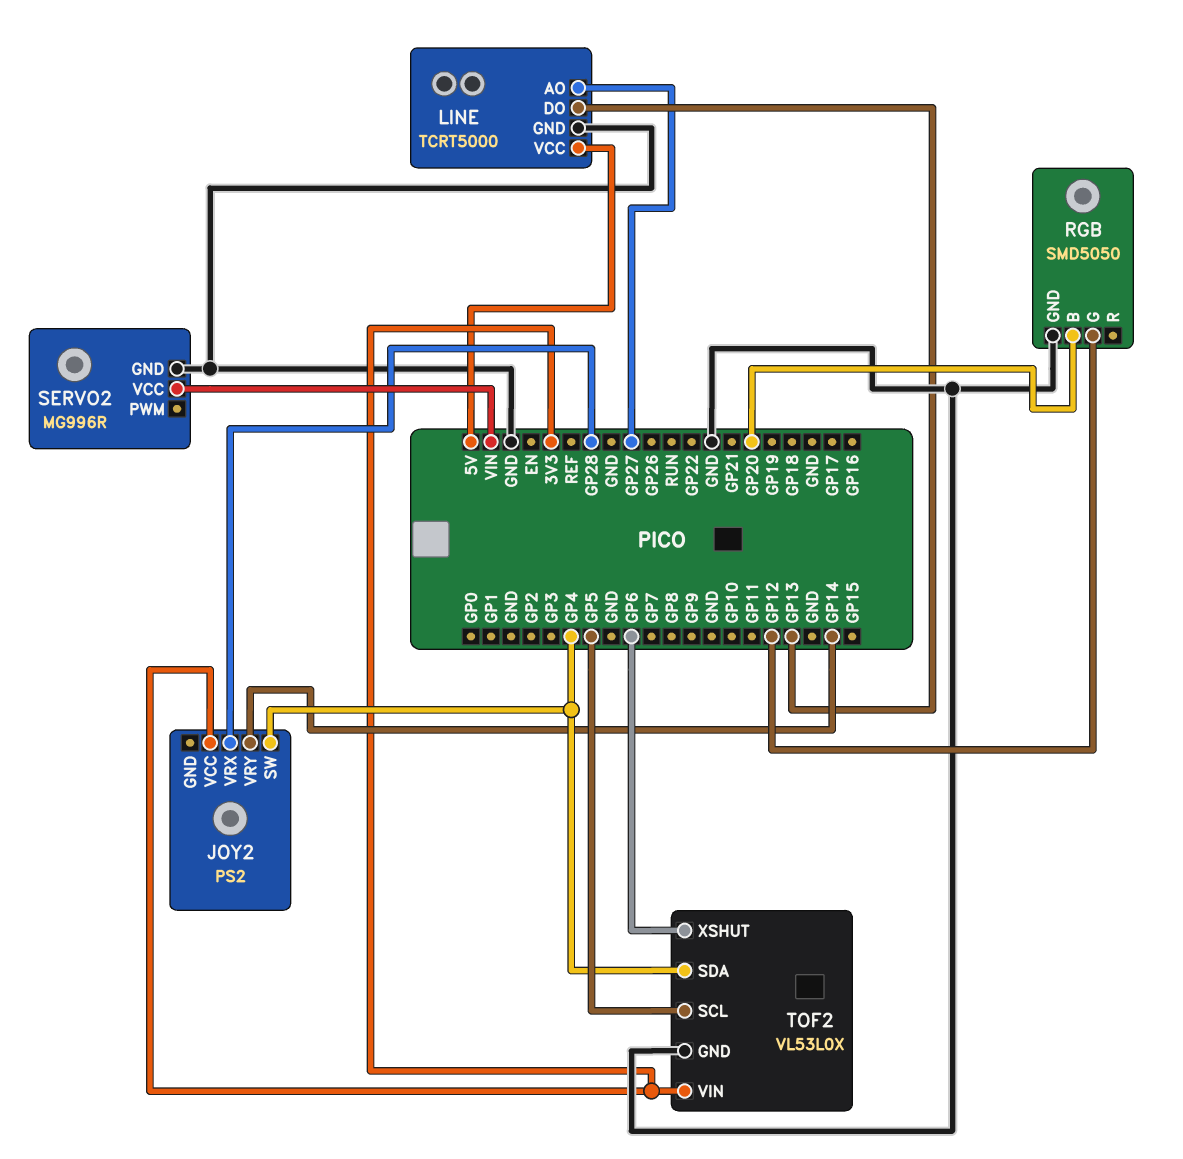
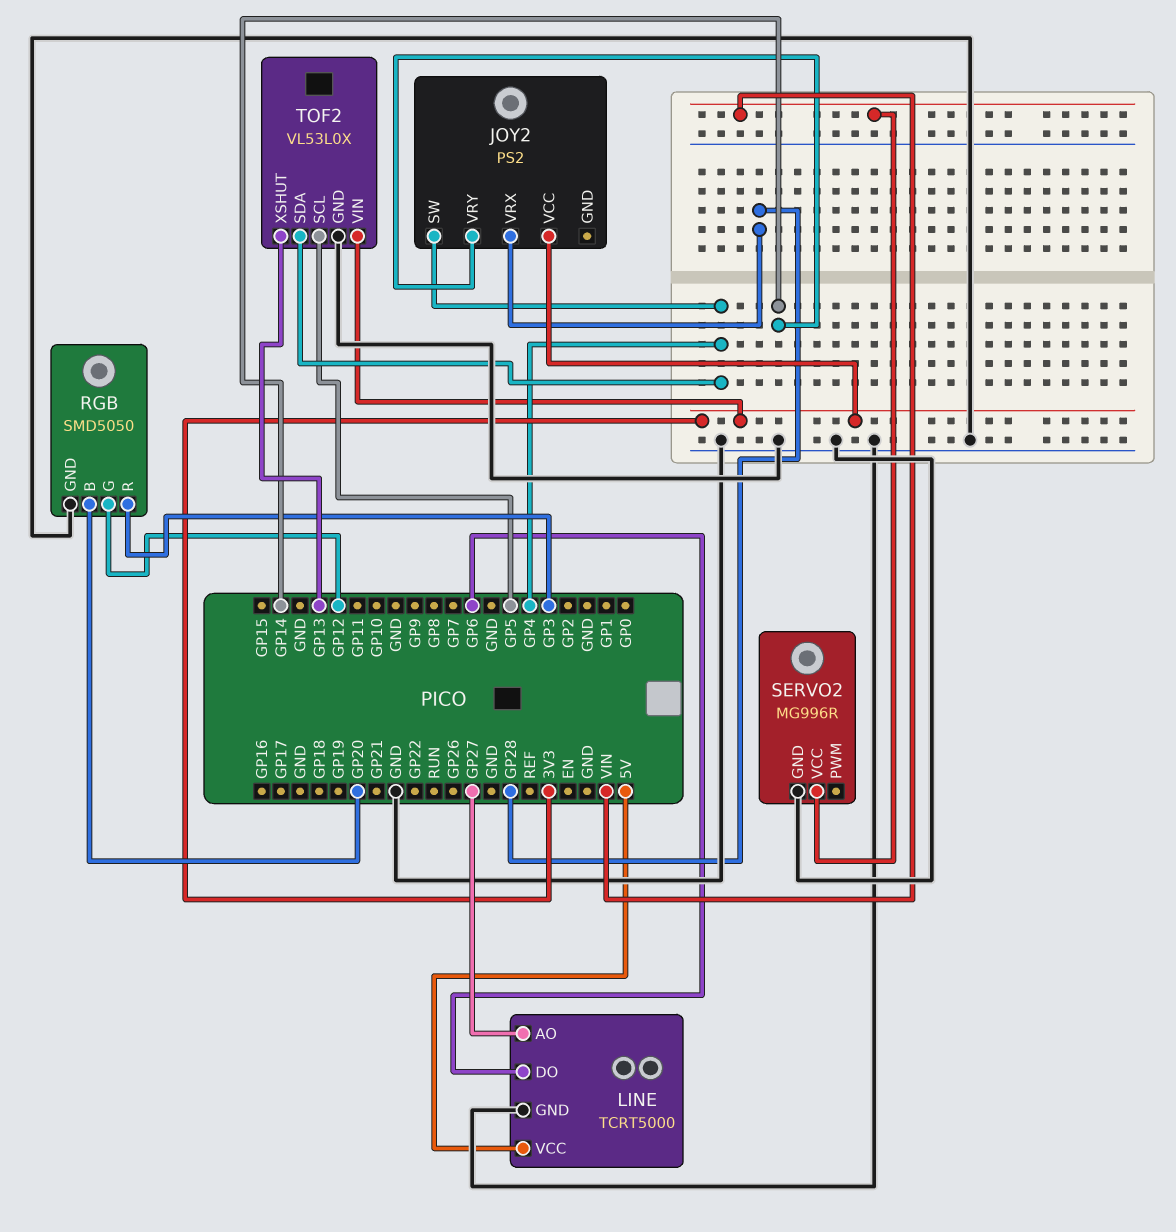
LINE pin DO: GP13 -> GP6
RGB pin R: none -> GP3
TOF2 pin XSHUT: GP6 -> GP13

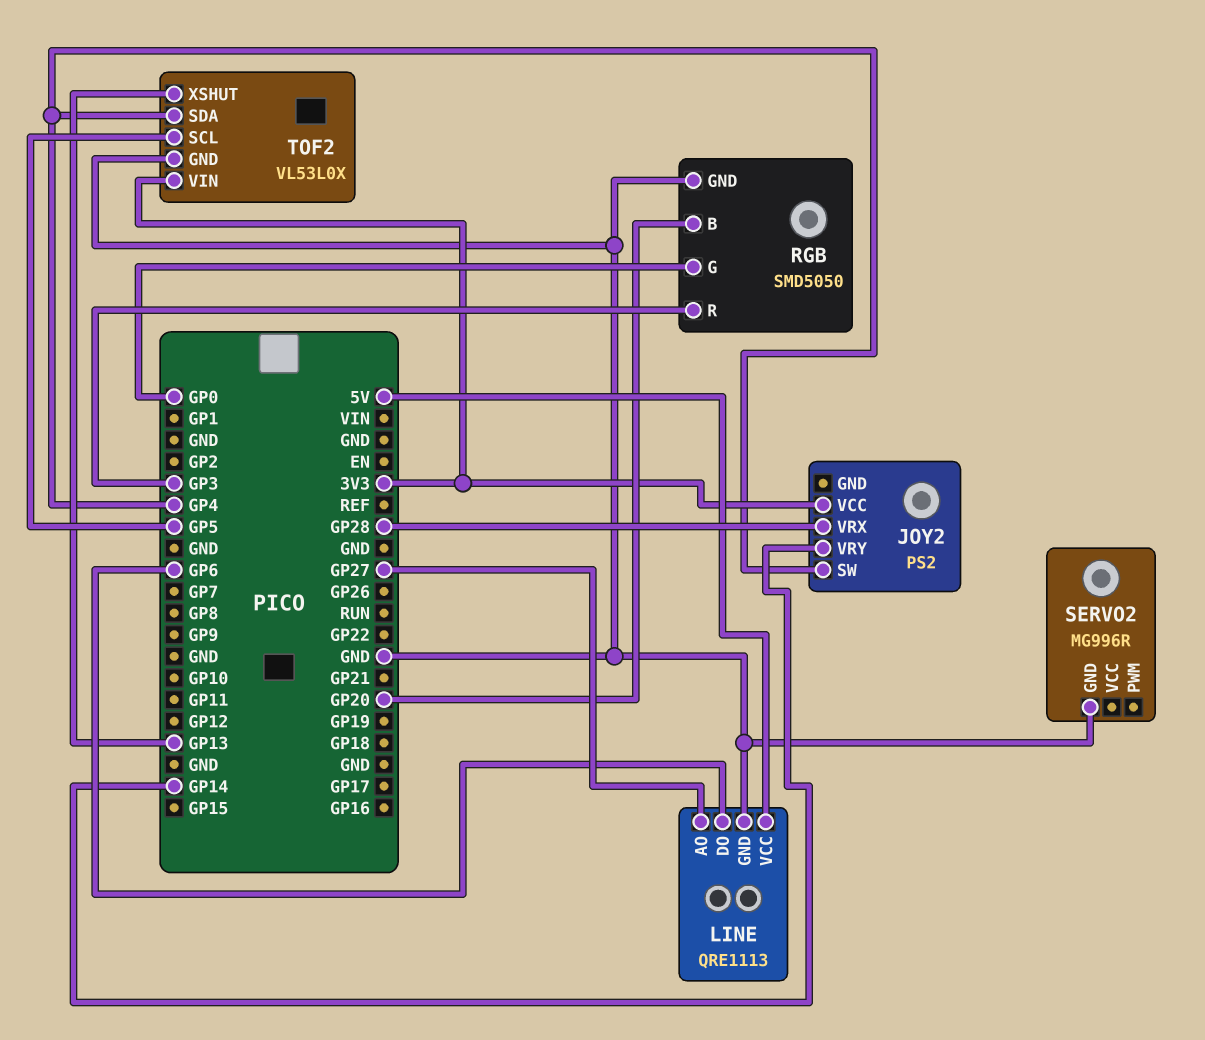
LINE: TCRT5000 -> QRE1113
RGB pin G: GP12 -> GP0
SERVO2 pin VCC: VIN -> none

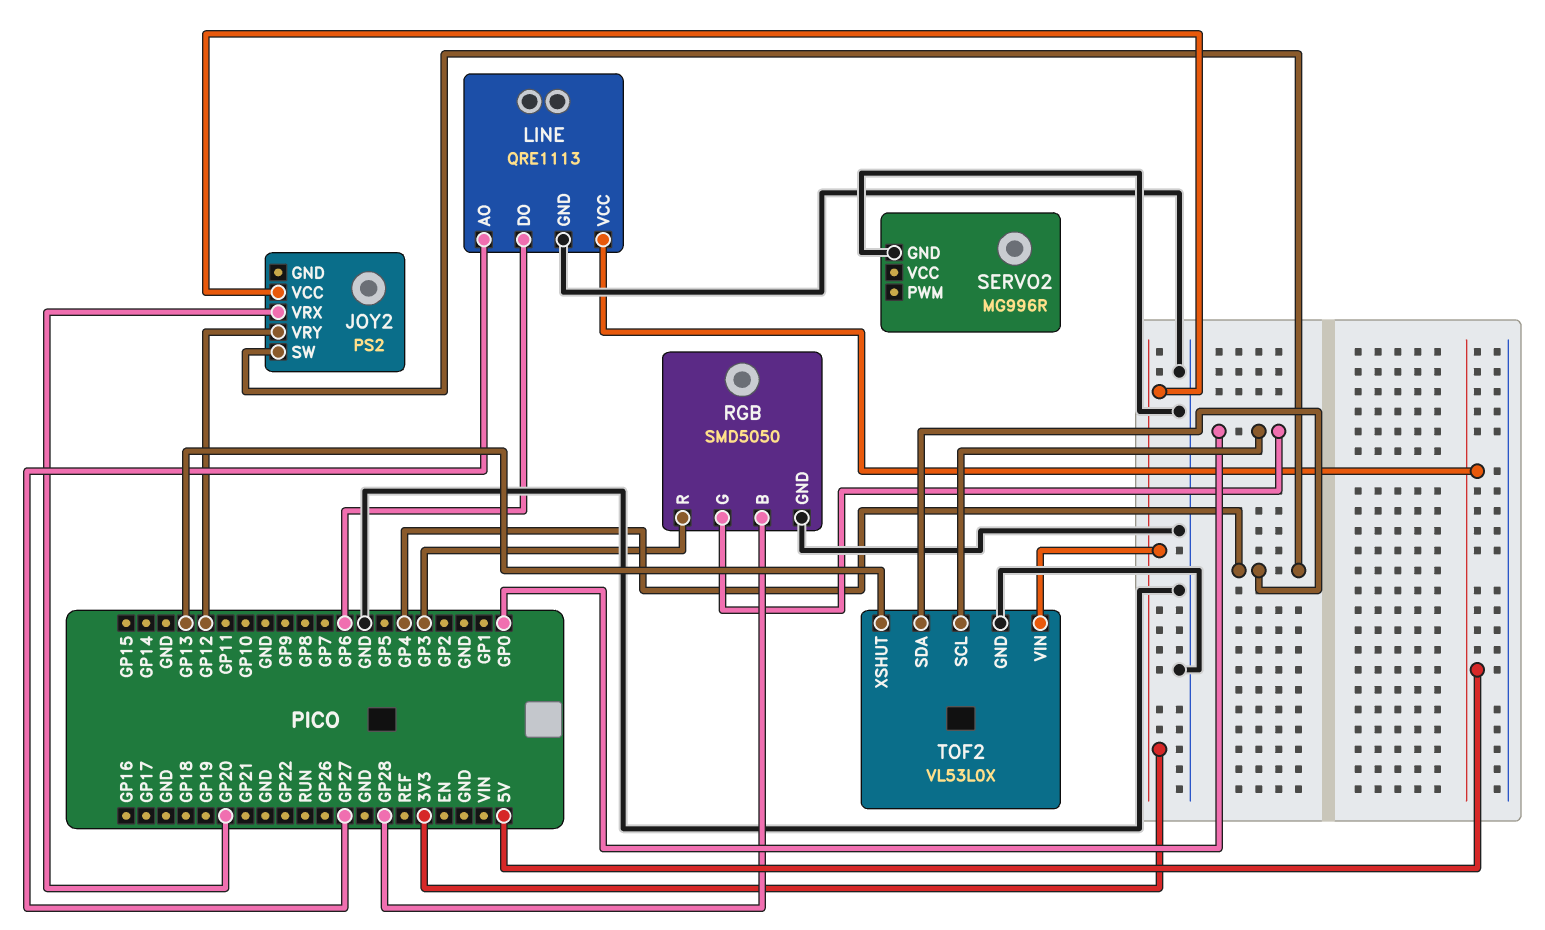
JOY2 pin VRX: GP28 -> GP20
JOY2 pin VRY: GP14 -> GP12
RGB pin B: GP20 -> GP28
TOF2 pin SCL: GP5 -> GP0

